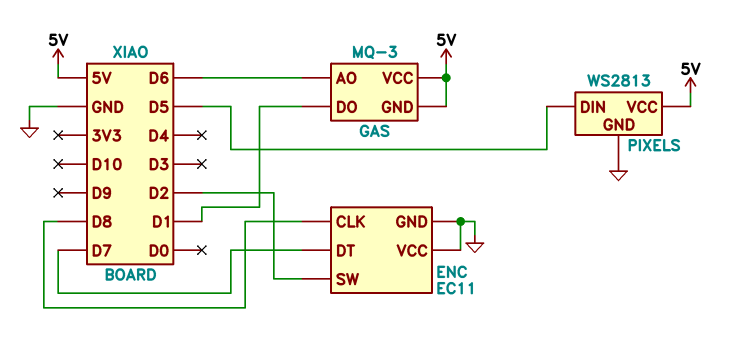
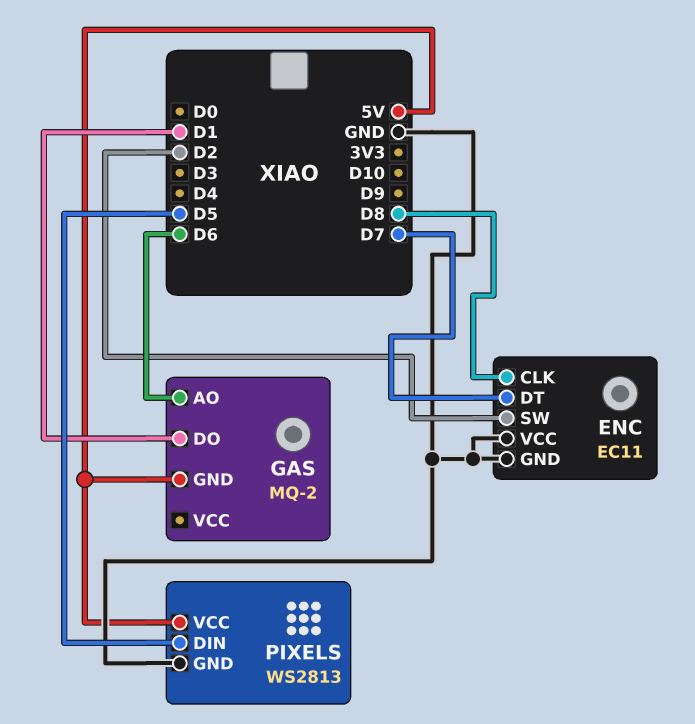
GAS: MQ-3 -> MQ-2
GAS pin VCC: 5V -> none

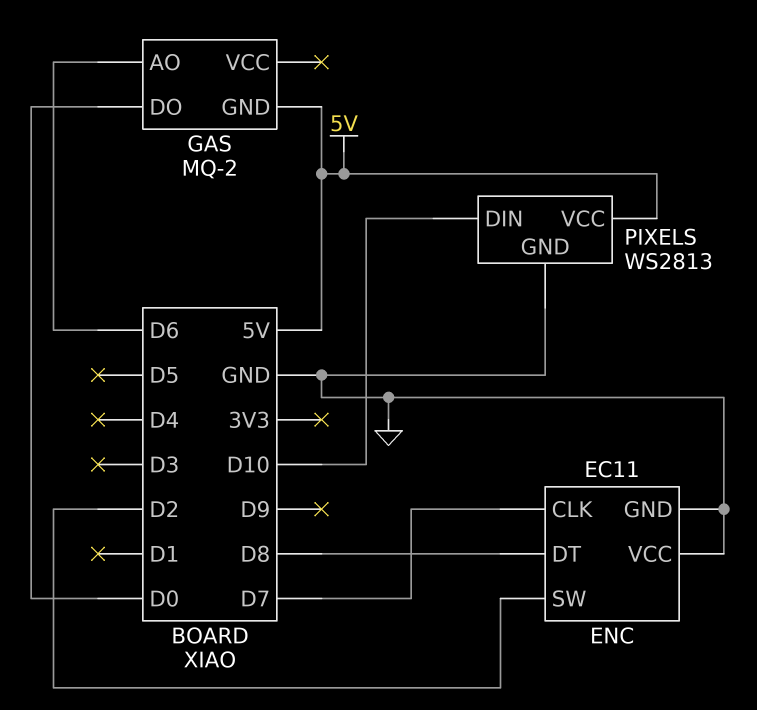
ENC pin CLK: D8 -> D7
ENC pin DT: D7 -> D8
GAS pin DO: D1 -> D0
PIXELS pin DIN: D5 -> D10

